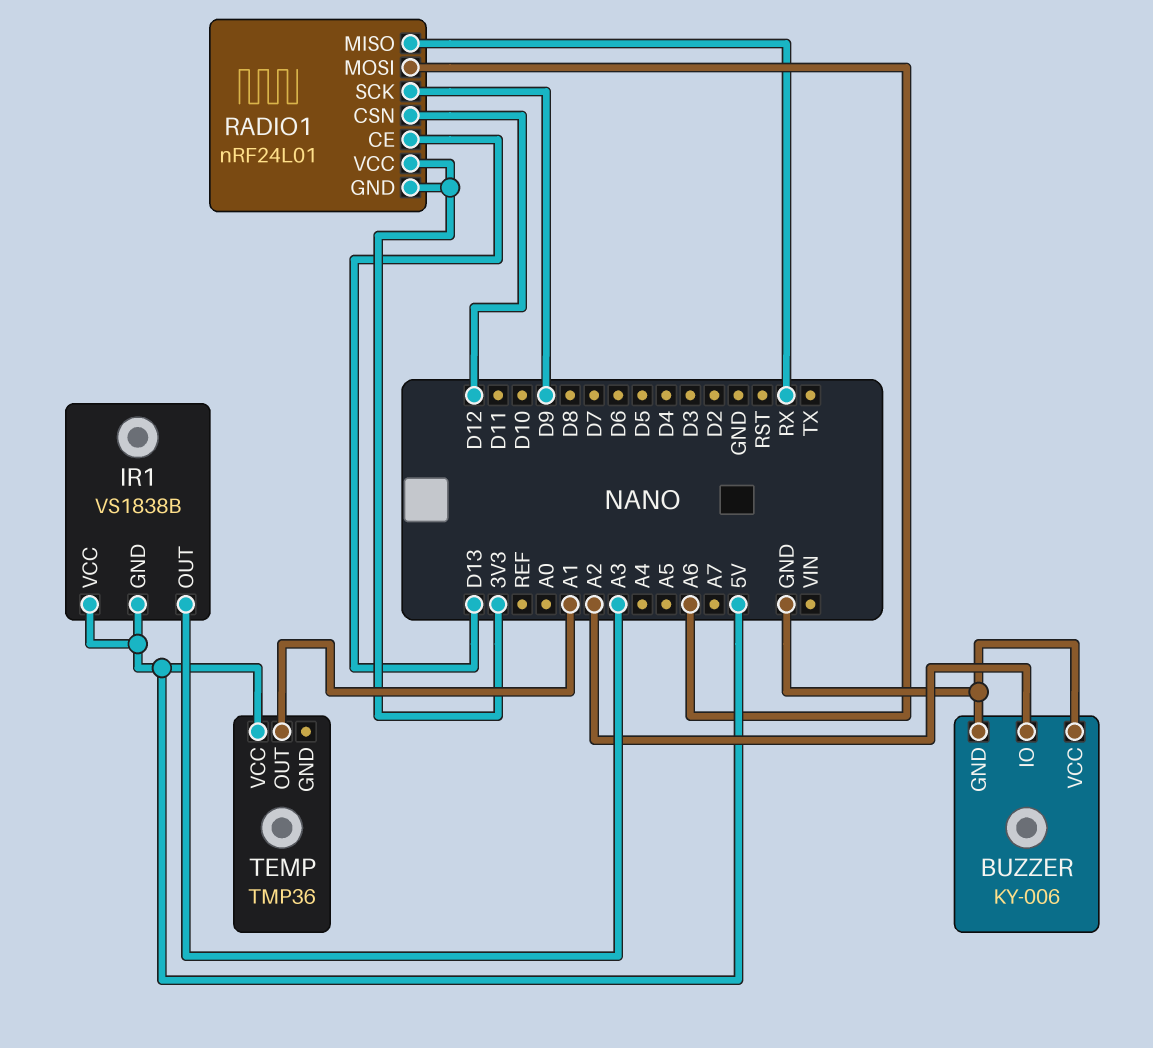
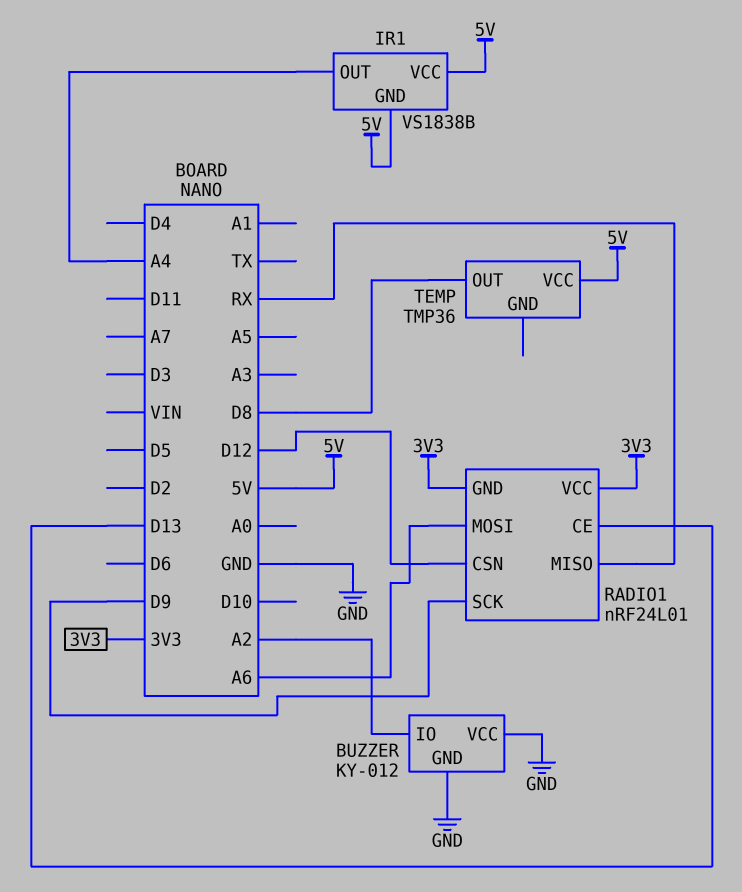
BUZZER: KY-006 -> KY-012
IR1 pin OUT: A3 -> A4
TEMP pin OUT: A1 -> D8

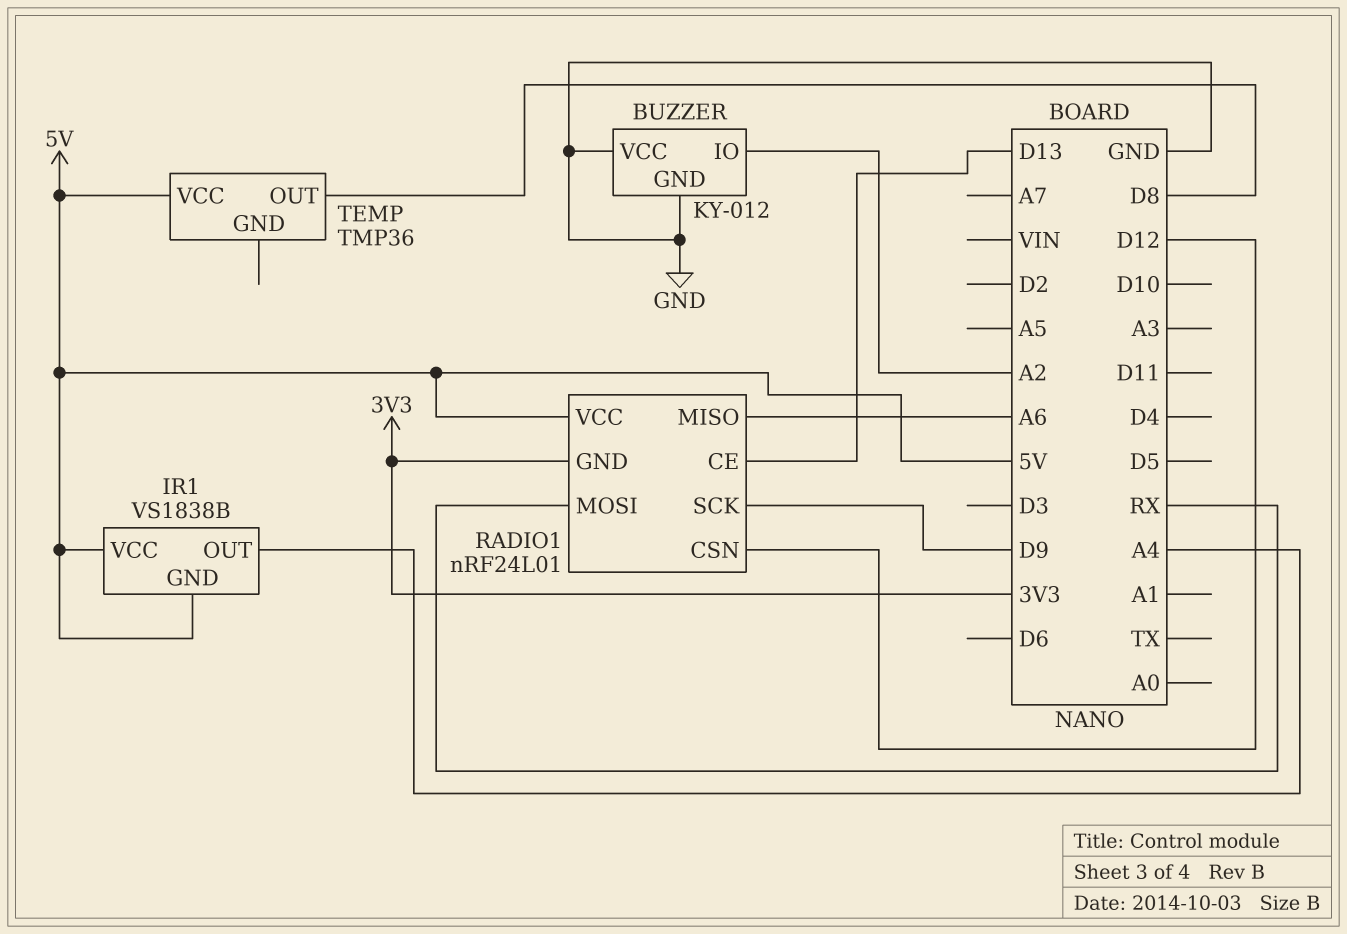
RADIO1 pin MISO: RX -> A6
RADIO1 pin MOSI: A6 -> RX
RADIO1 pin VCC: 3V3 -> 5V

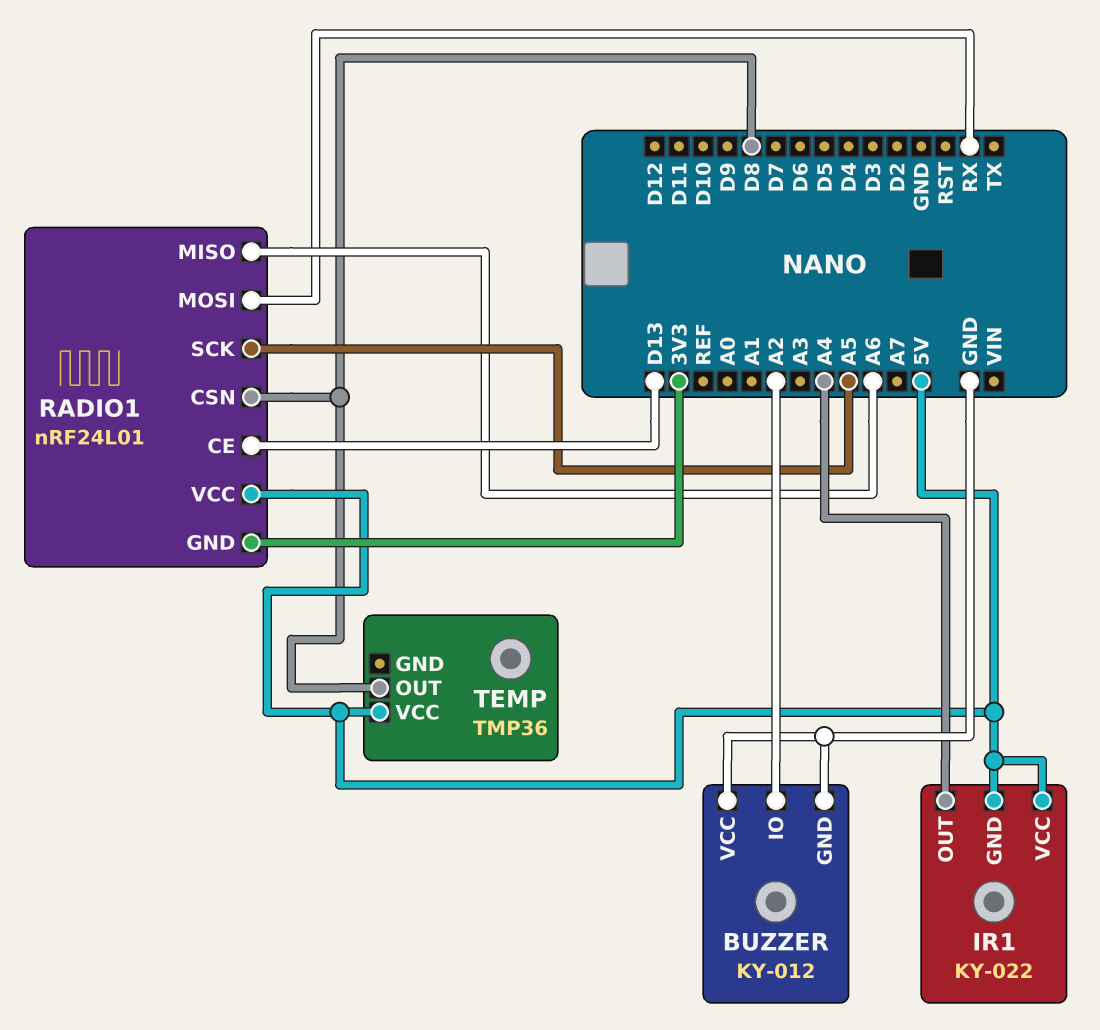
IR1: VS1838B -> KY-022
RADIO1 pin CSN: D12 -> D8
RADIO1 pin SCK: D9 -> A5

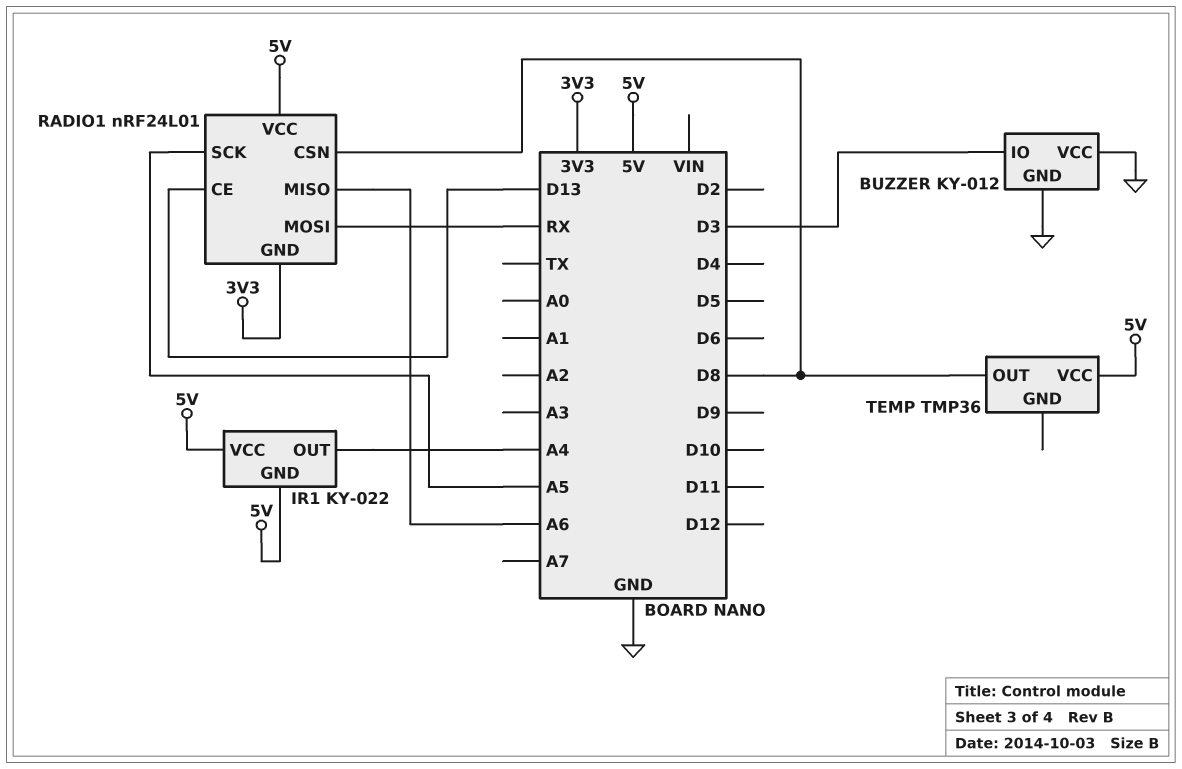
BUZZER pin IO: A2 -> D3

